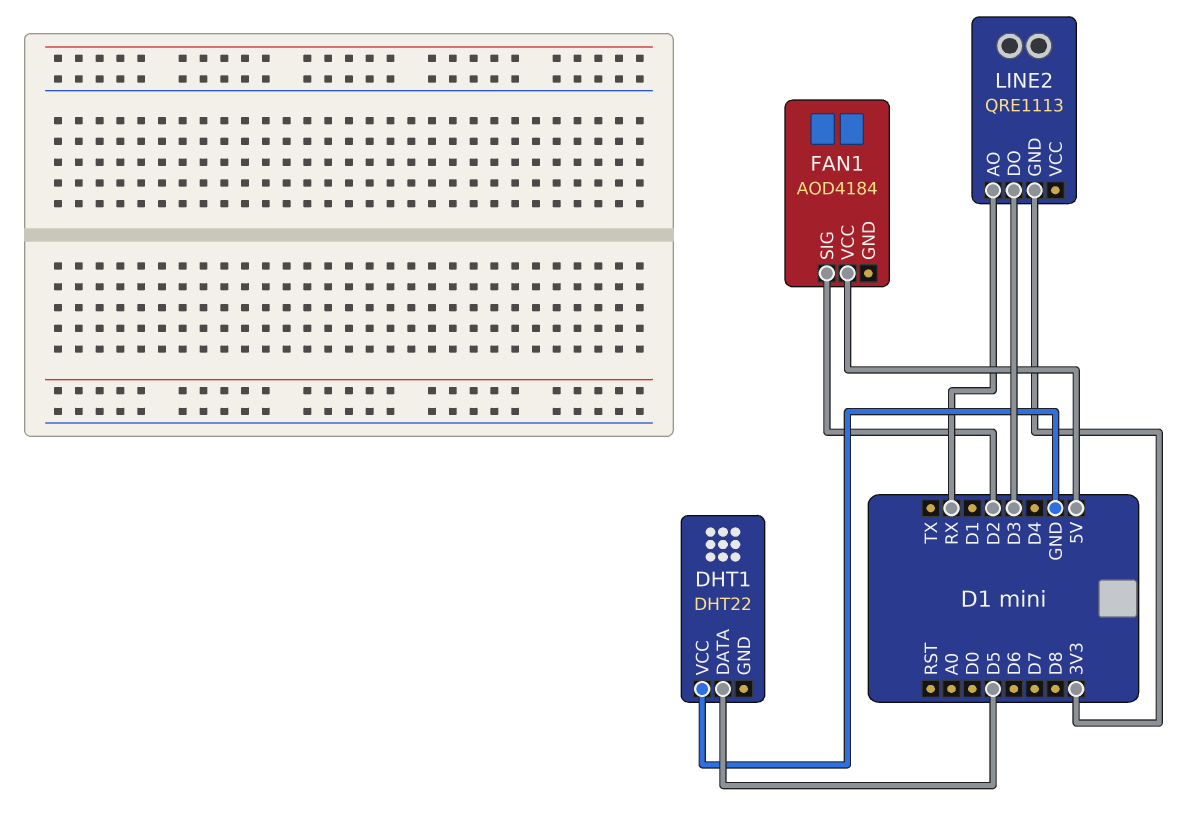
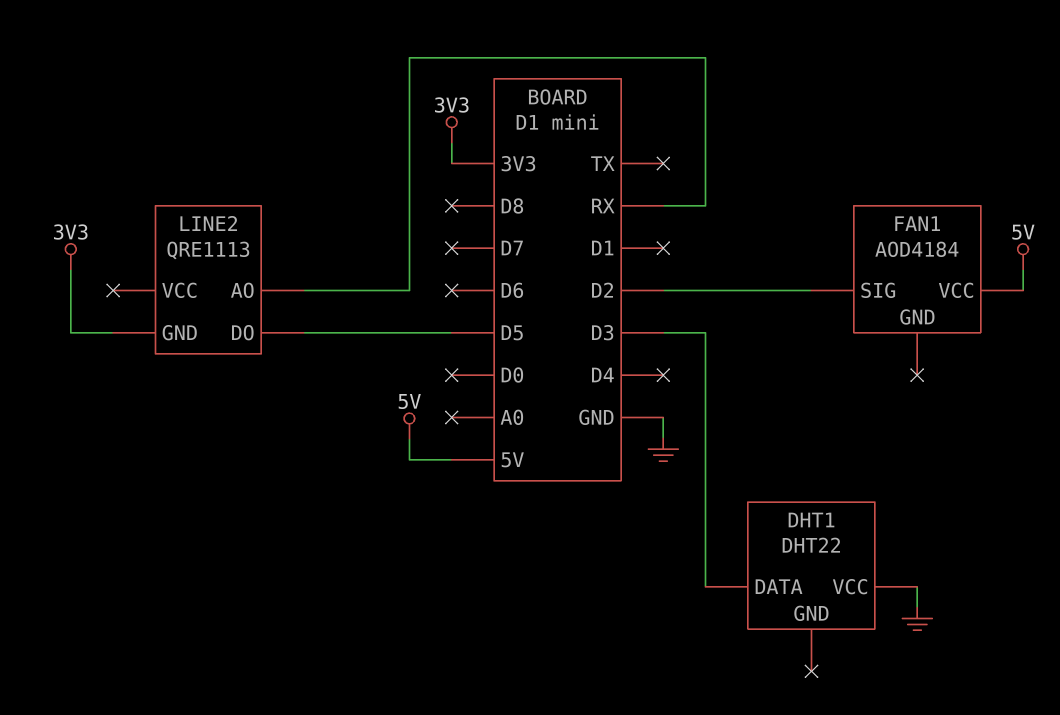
DHT1 pin DATA: D5 -> D3
LINE2 pin DO: D3 -> D5

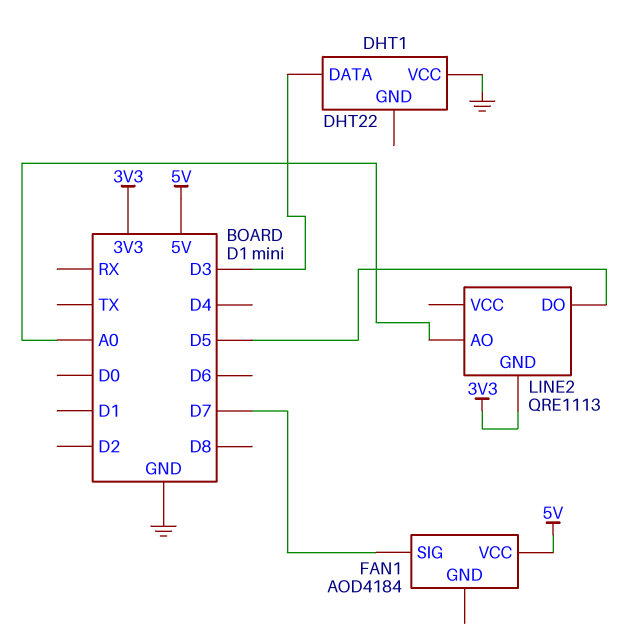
FAN1 pin SIG: D2 -> D7
LINE2 pin AO: RX -> A0

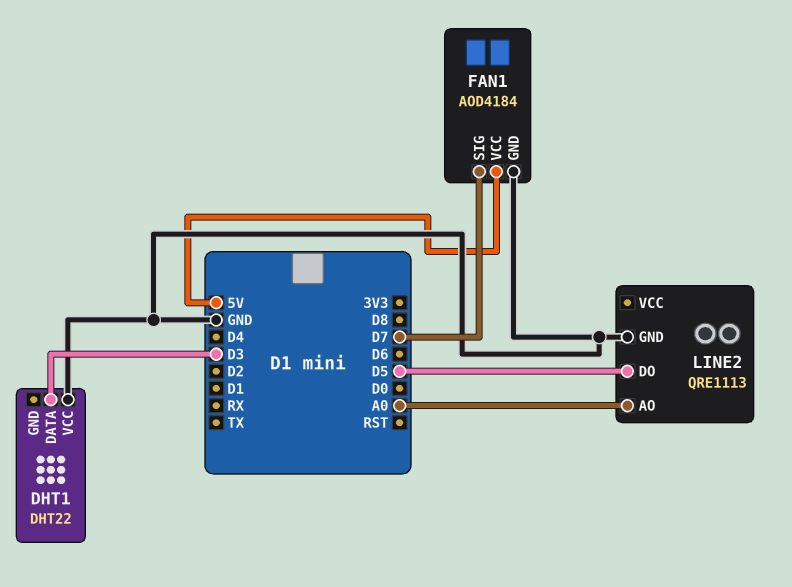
FAN1 pin GND: none -> GND
LINE2 pin GND: 3V3 -> GND

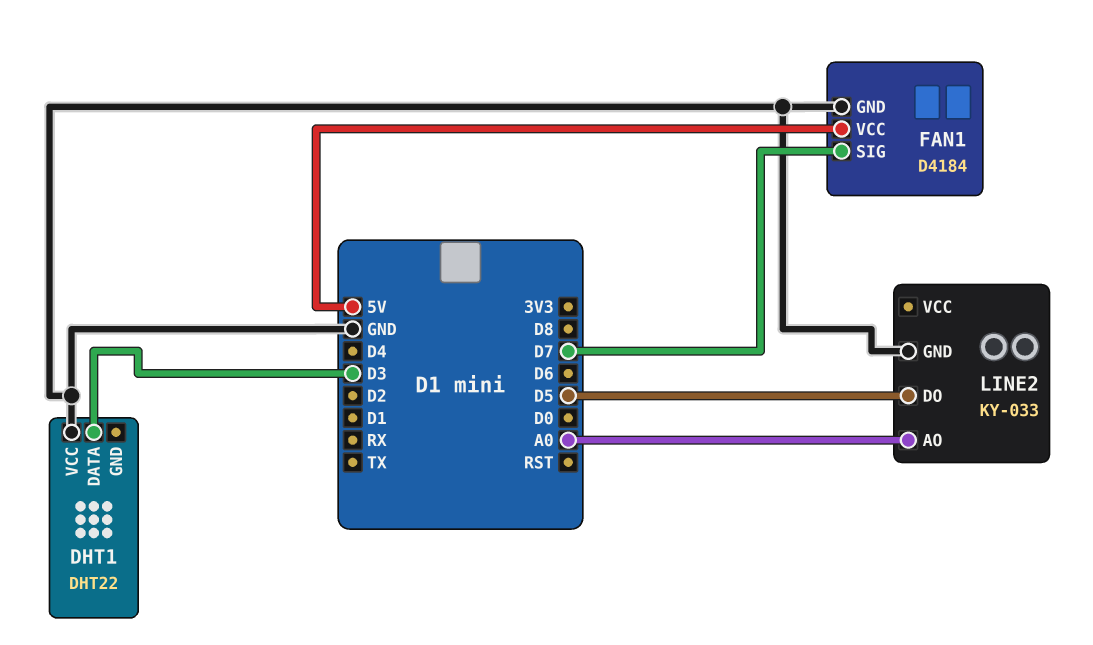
FAN1: AOD4184 -> D4184
LINE2: QRE1113 -> KY-033

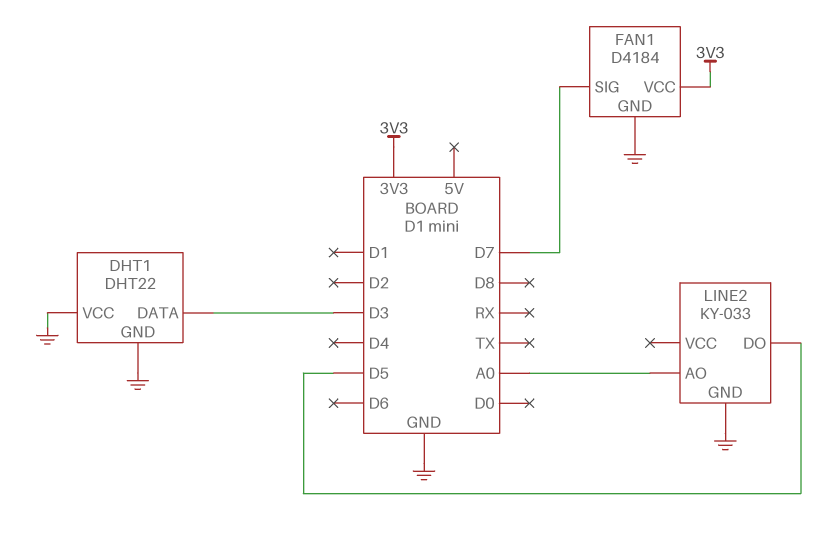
DHT1 pin GND: none -> GND
FAN1 pin VCC: 5V -> 3V3

